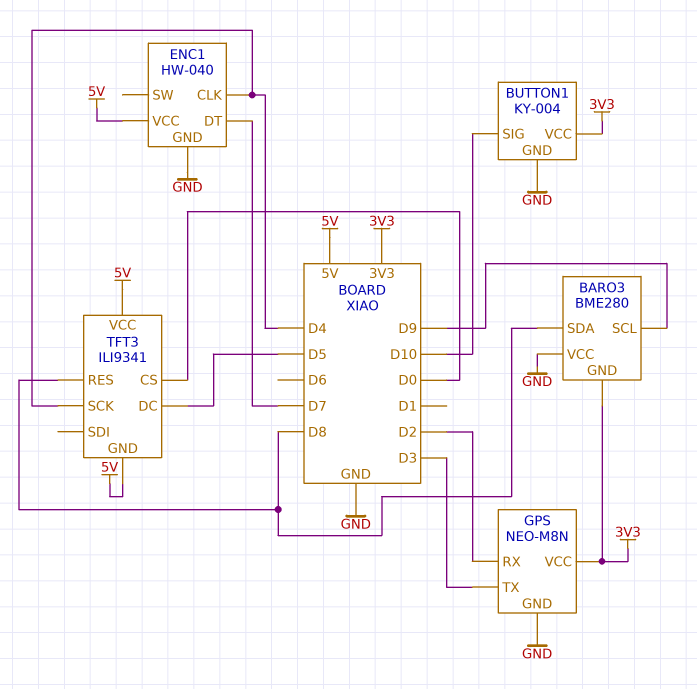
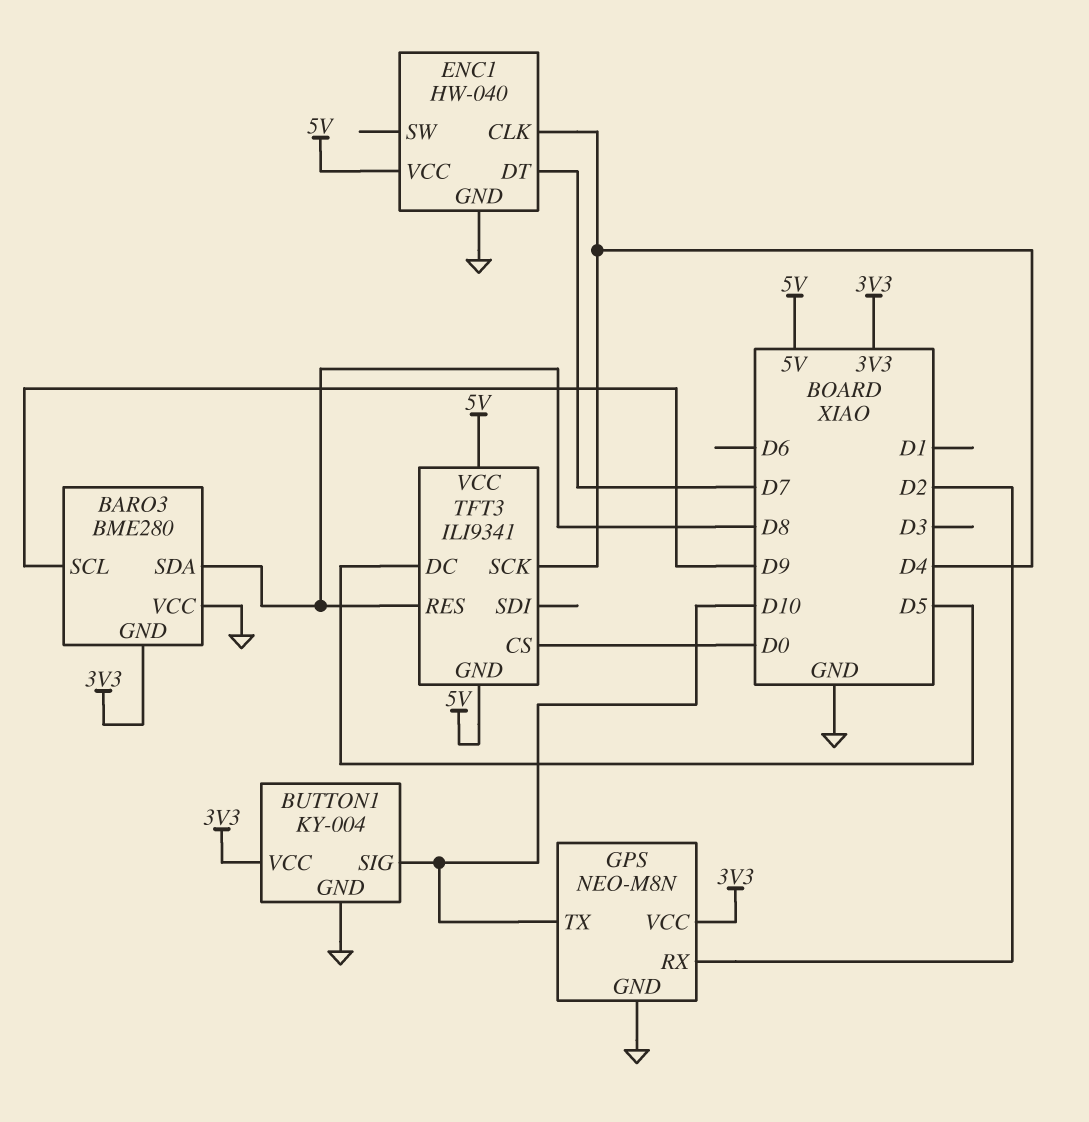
GPS pin TX: D3 -> D10

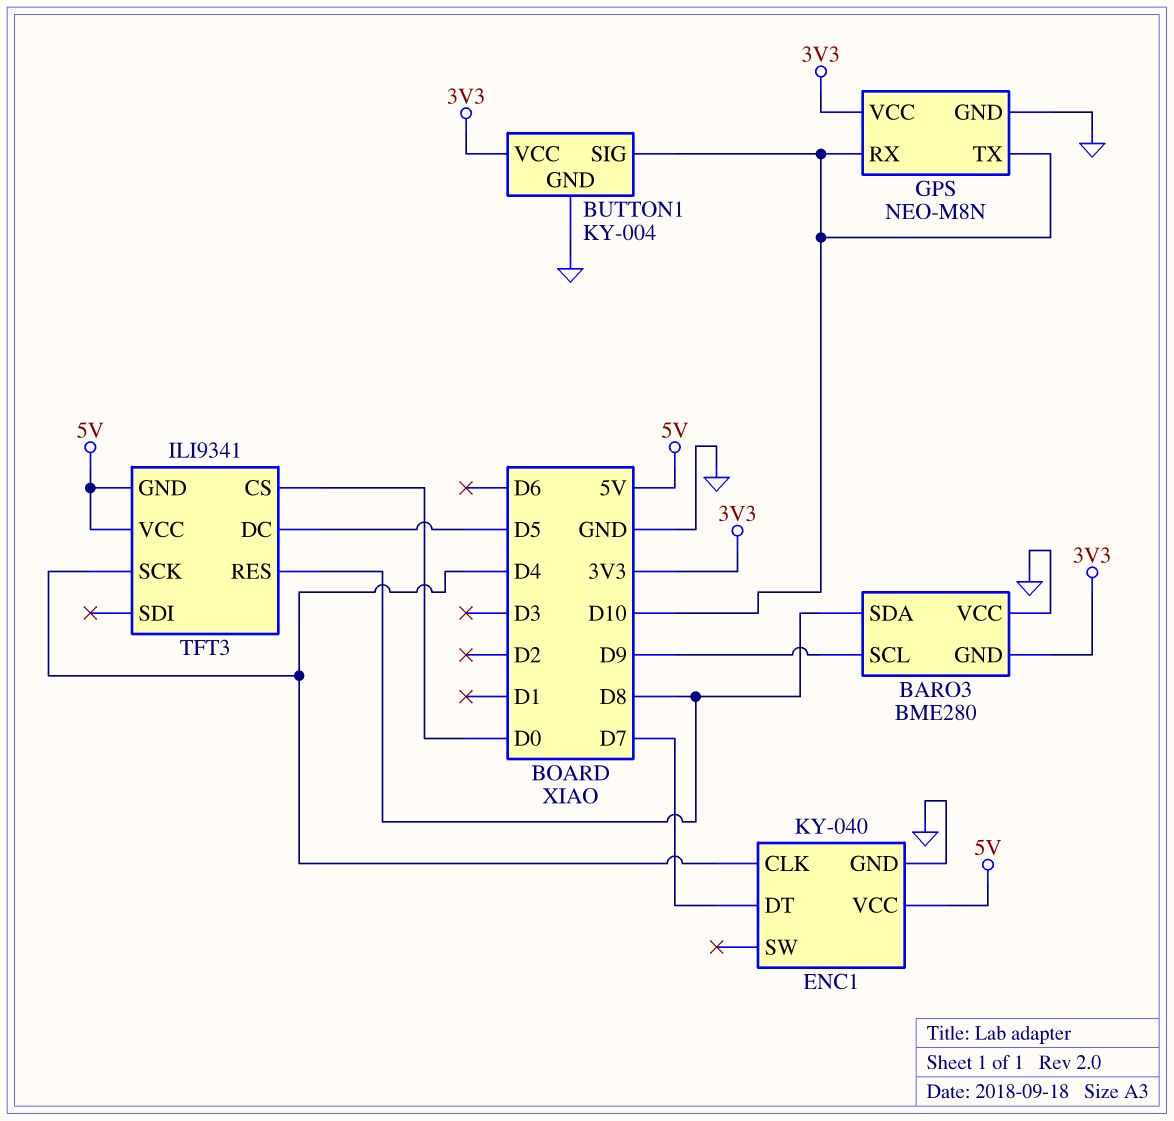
ENC1: HW-040 -> KY-040
GPS pin RX: D2 -> D10

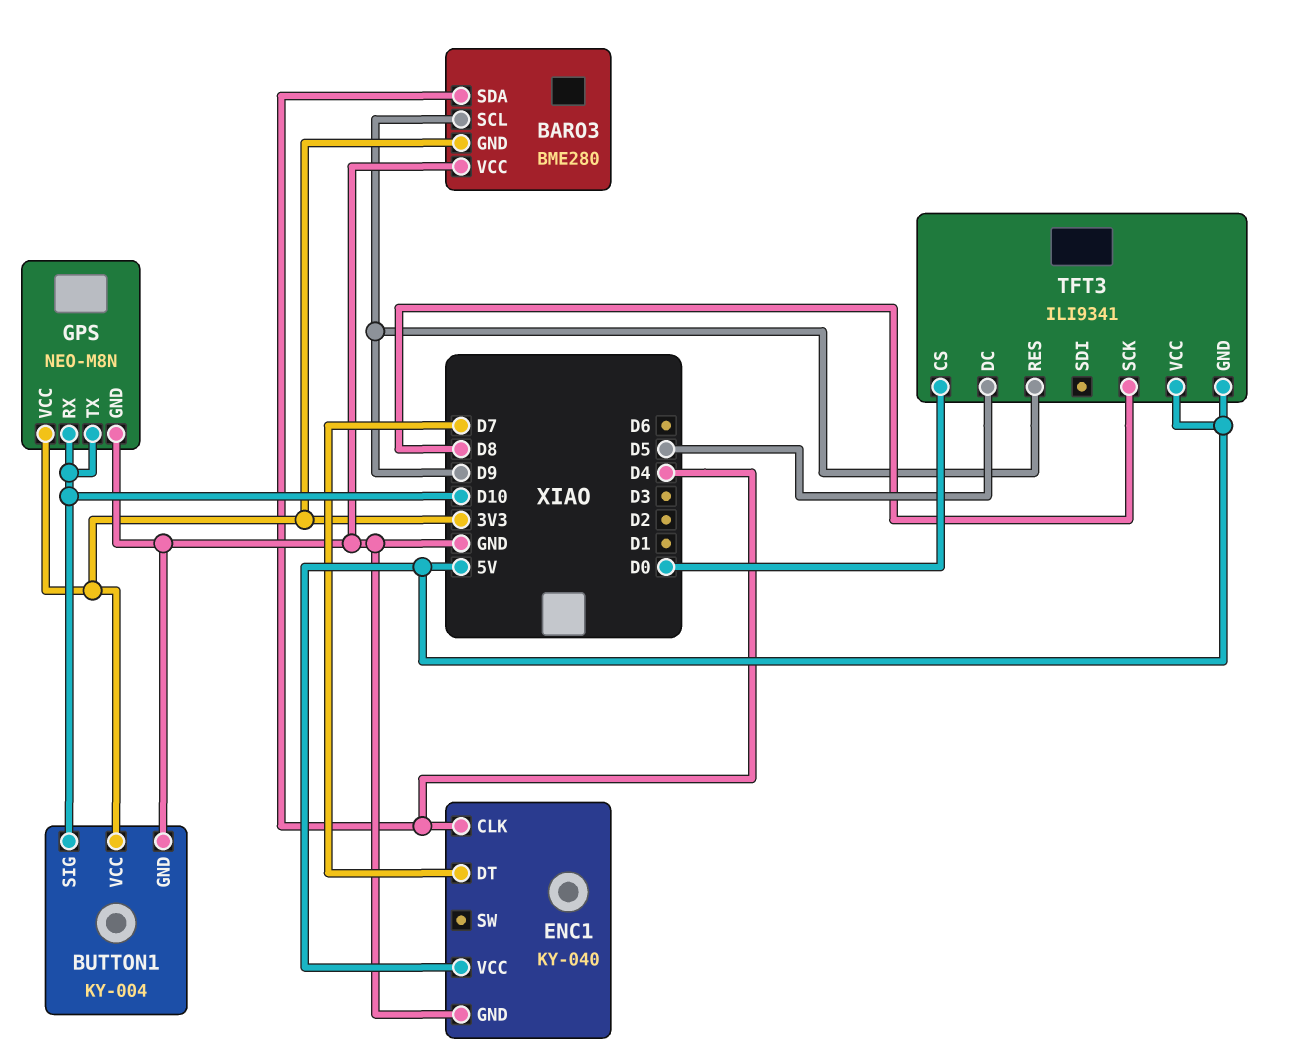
BARO3 pin SDA: D8 -> D4
TFT3 pin RES: D8 -> D9
TFT3 pin SCK: D4 -> D8

